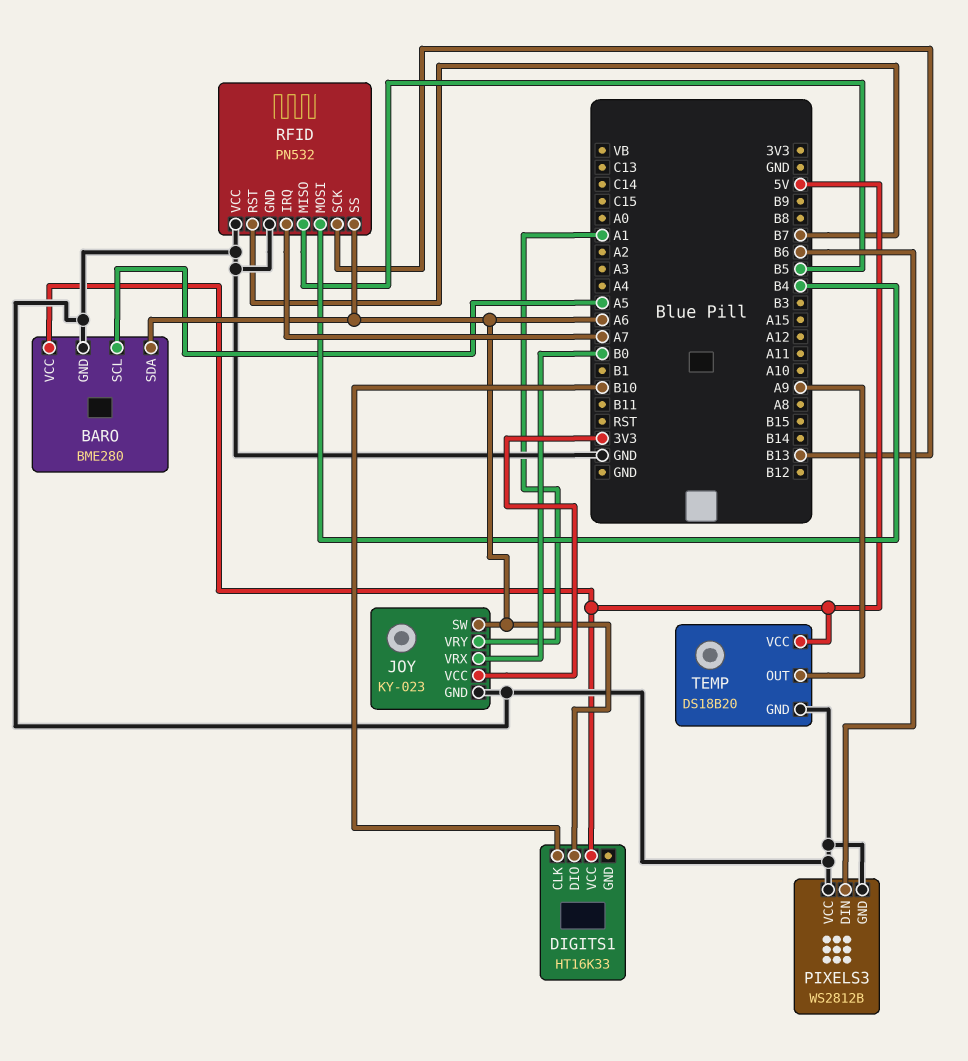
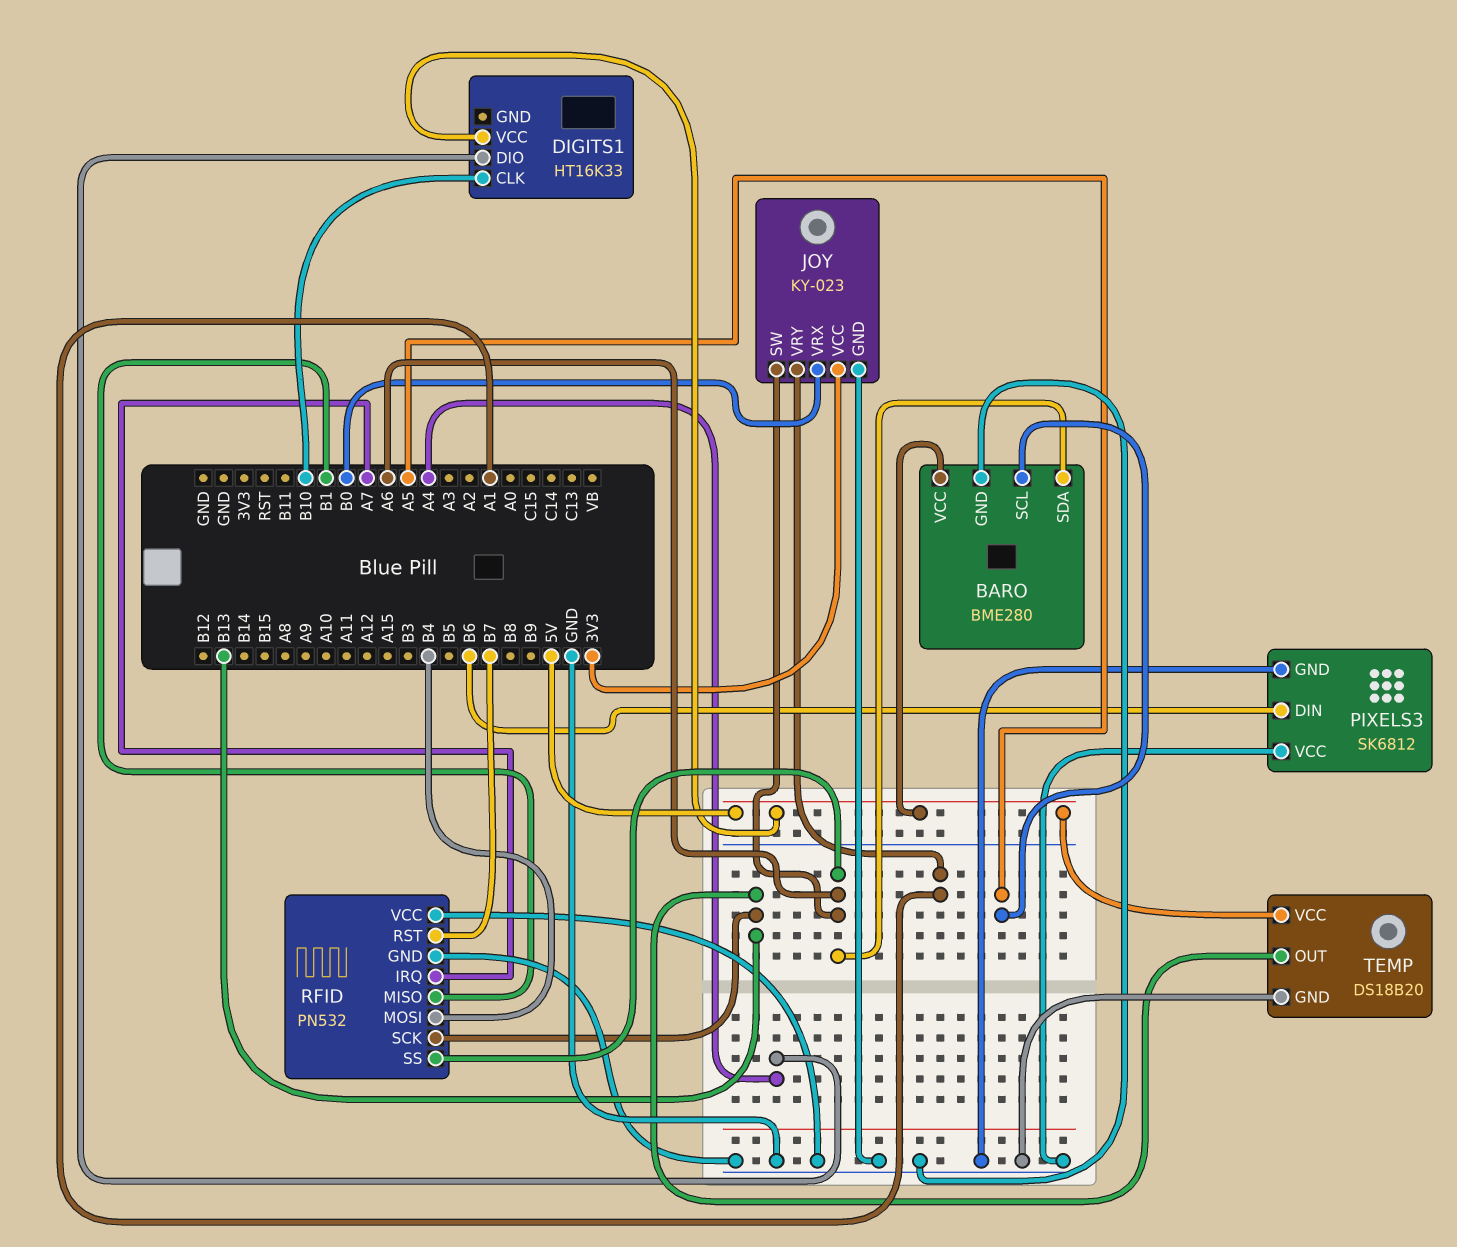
DIGITS1 pin DIO: A6 -> A4
PIXELS3: WS2812B -> SK6812
RFID pin MISO: B5 -> B1
TEMP pin OUT: A9 -> B13

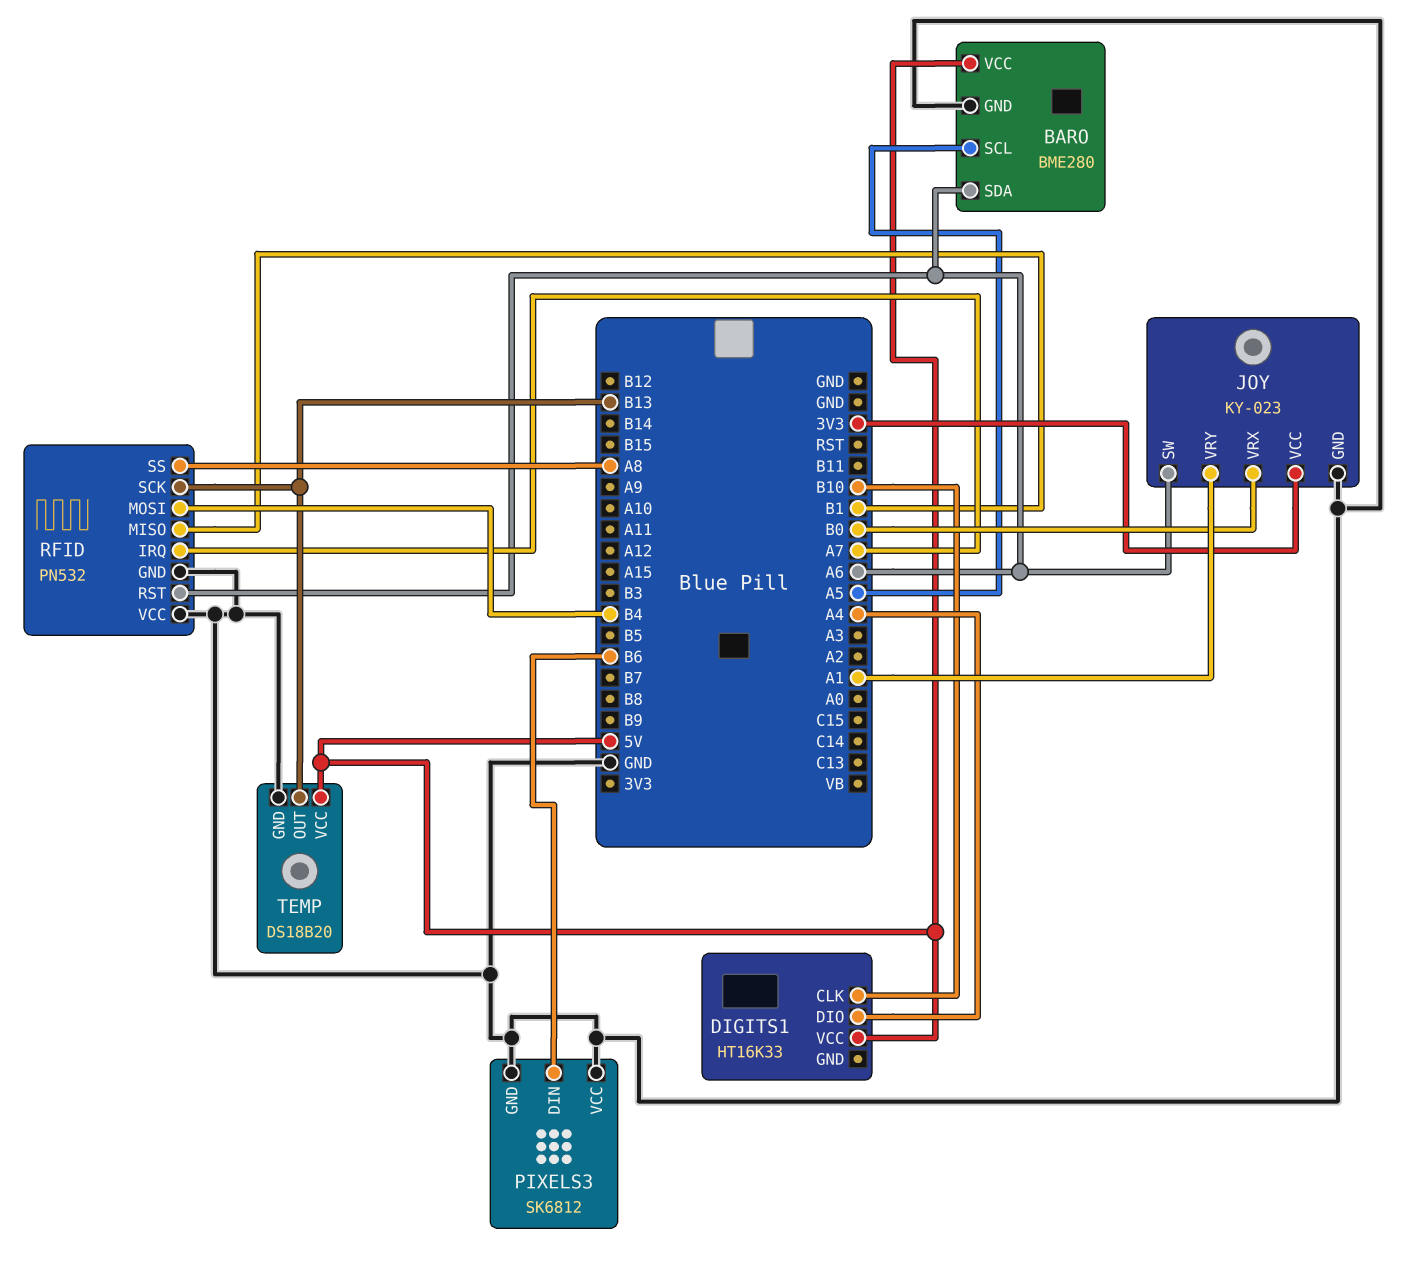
RFID pin RST: B7 -> A6
RFID pin SS: A6 -> A8

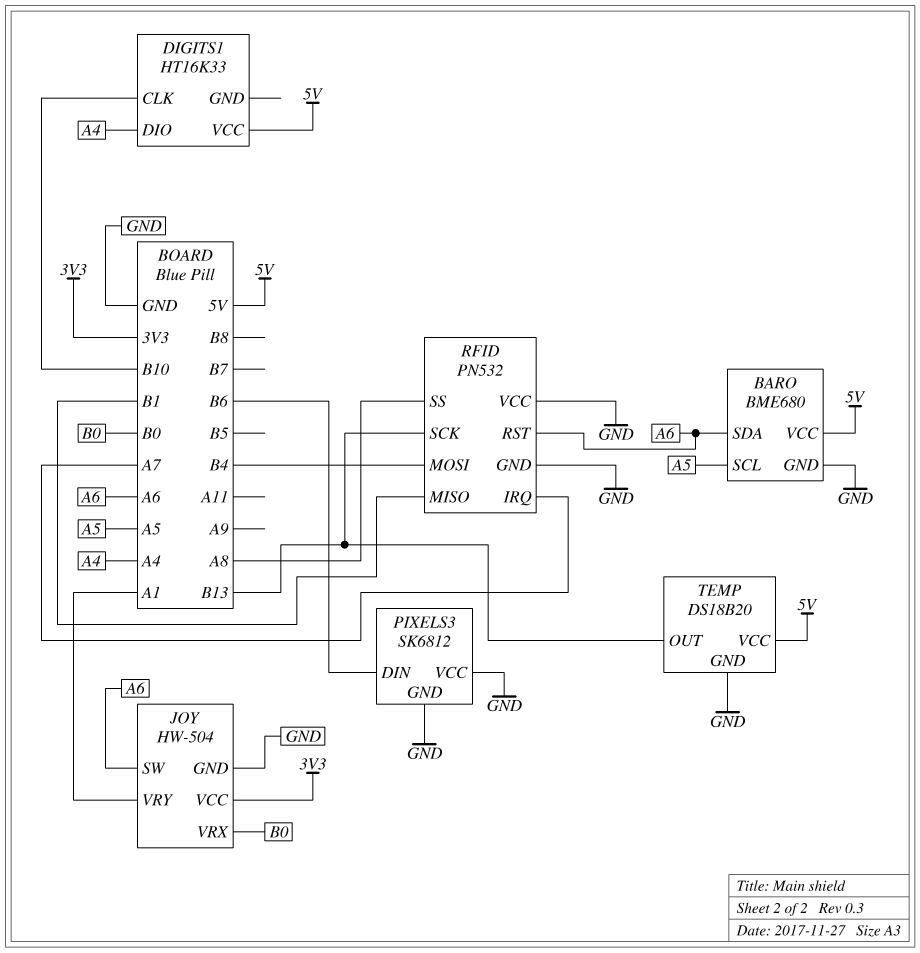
BARO: BME280 -> BME680
JOY: KY-023 -> HW-504

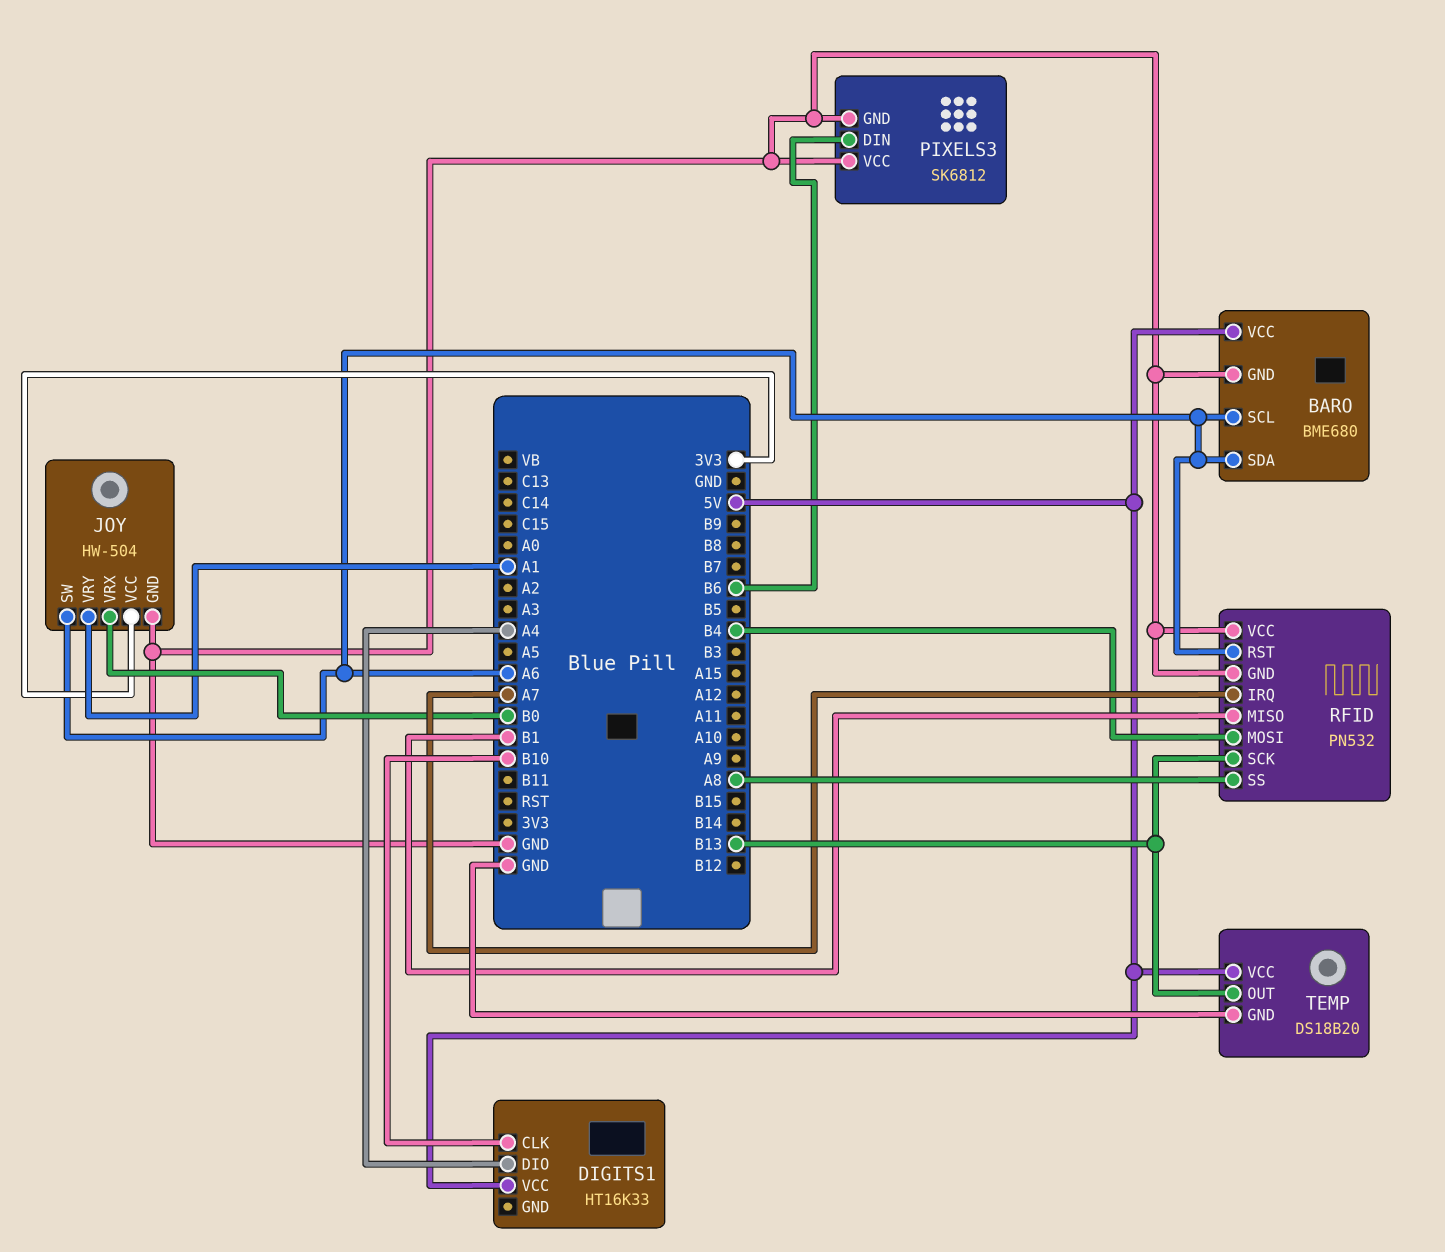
BARO pin SCL: A5 -> A6

